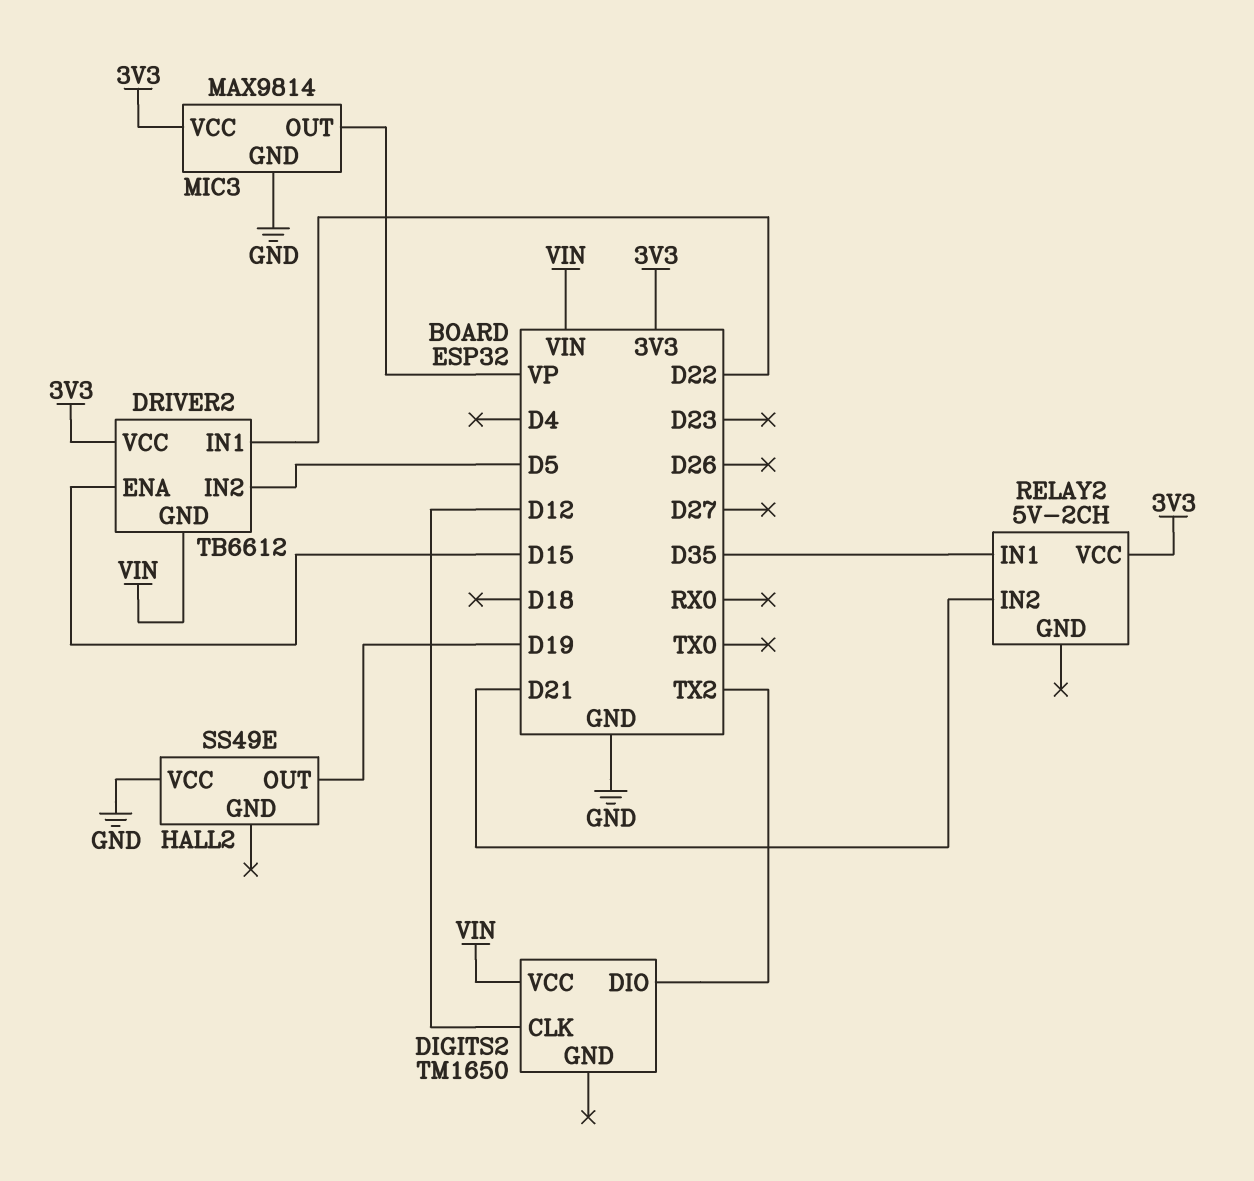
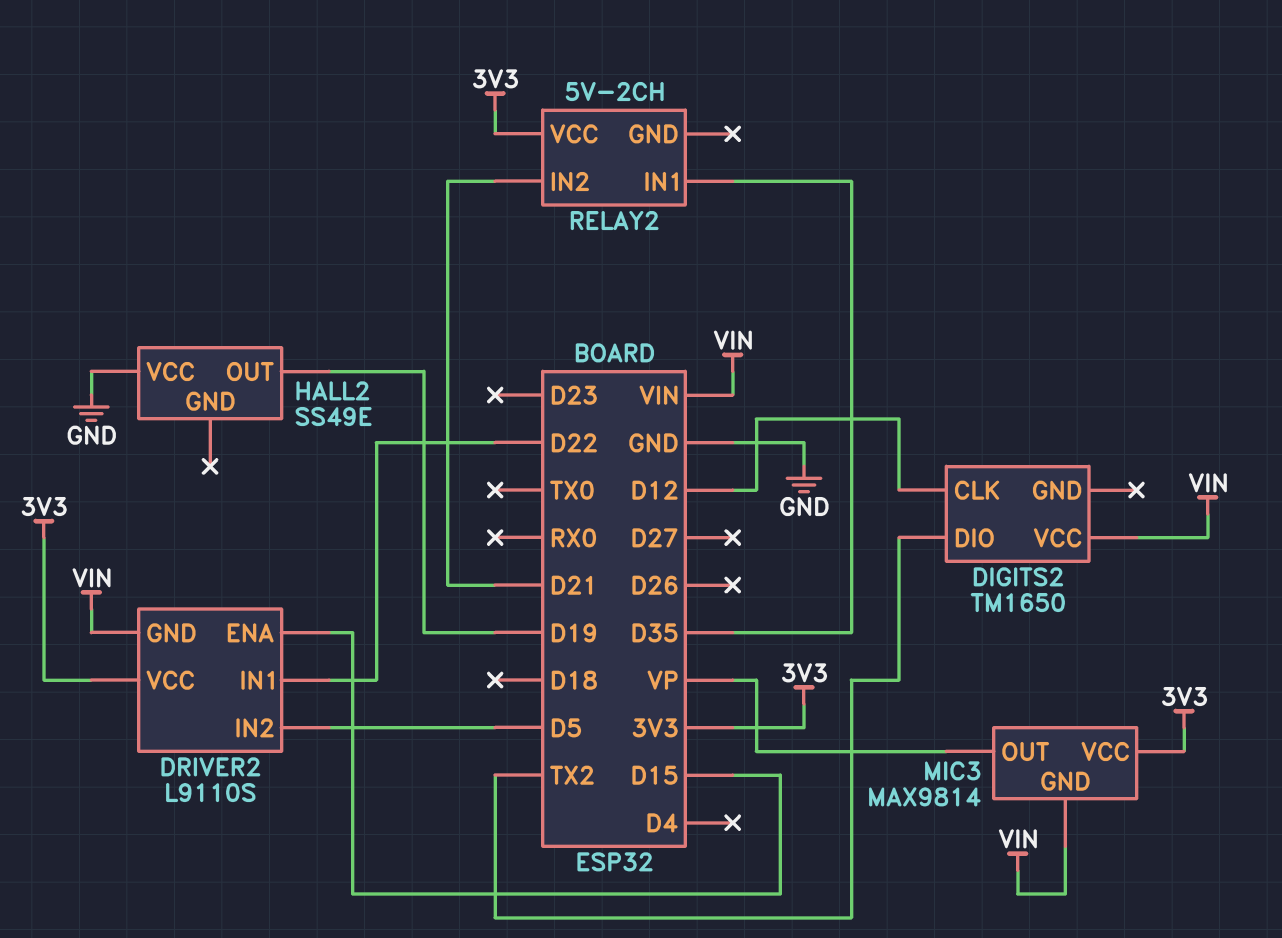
DRIVER2: TB6612 -> L9110S
MIC3 pin GND: GND -> VIN

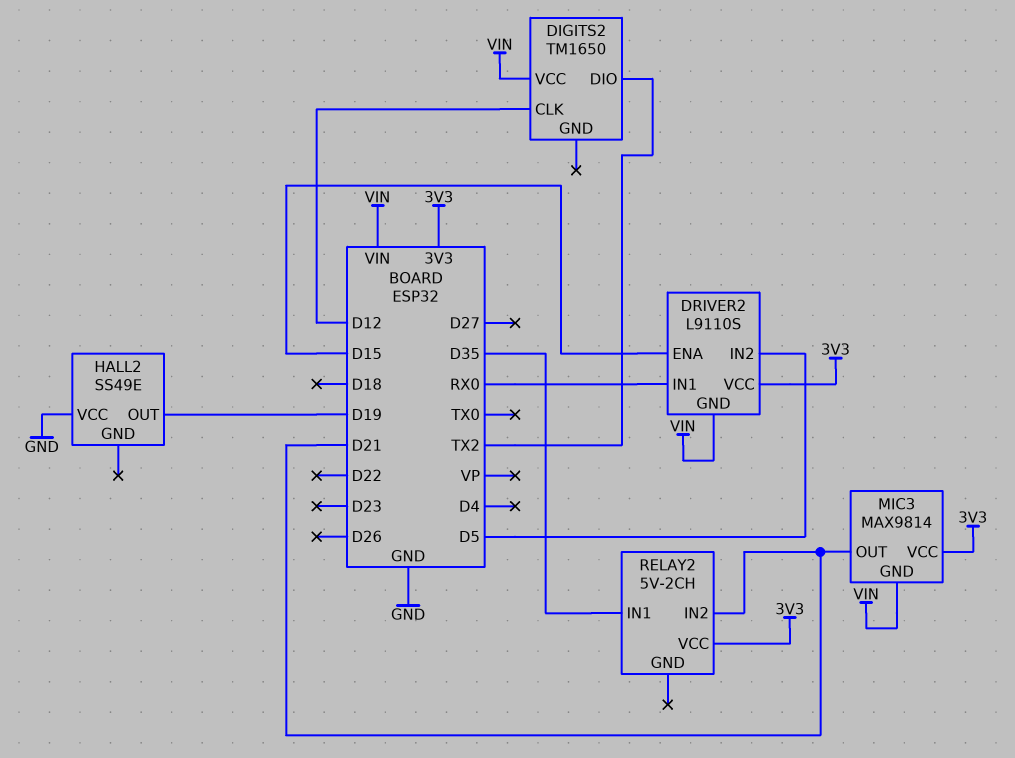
DRIVER2 pin IN1: D22 -> RX0
MIC3 pin OUT: VP -> D21

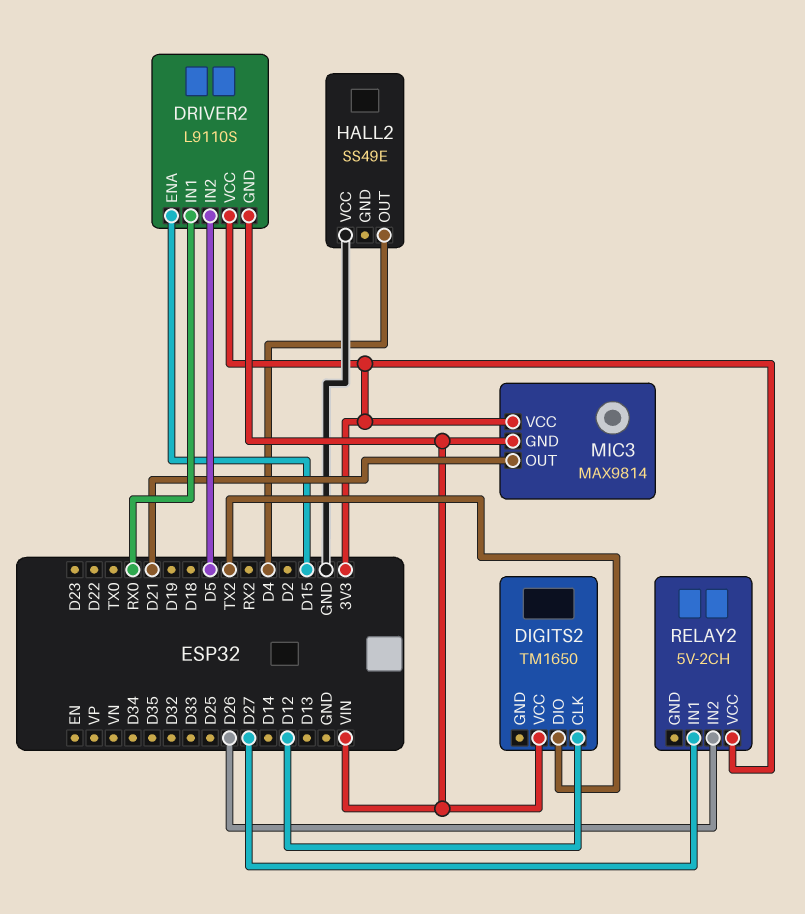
HALL2 pin OUT: D19 -> D4
RELAY2 pin IN1: D35 -> D27
RELAY2 pin IN2: D21 -> D26

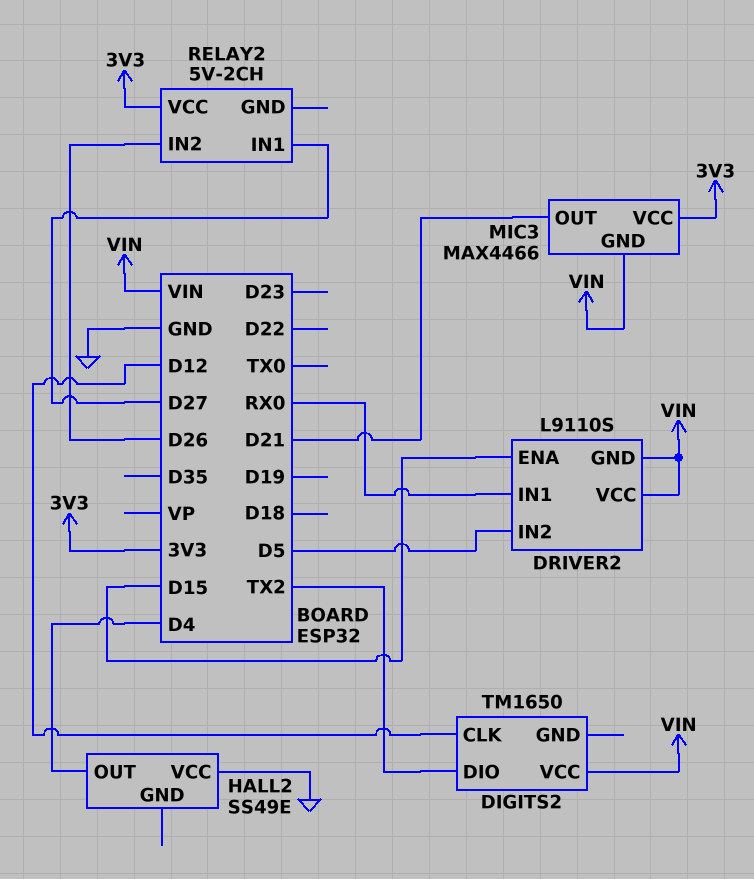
DRIVER2 pin VCC: 3V3 -> VIN
MIC3: MAX9814 -> MAX4466

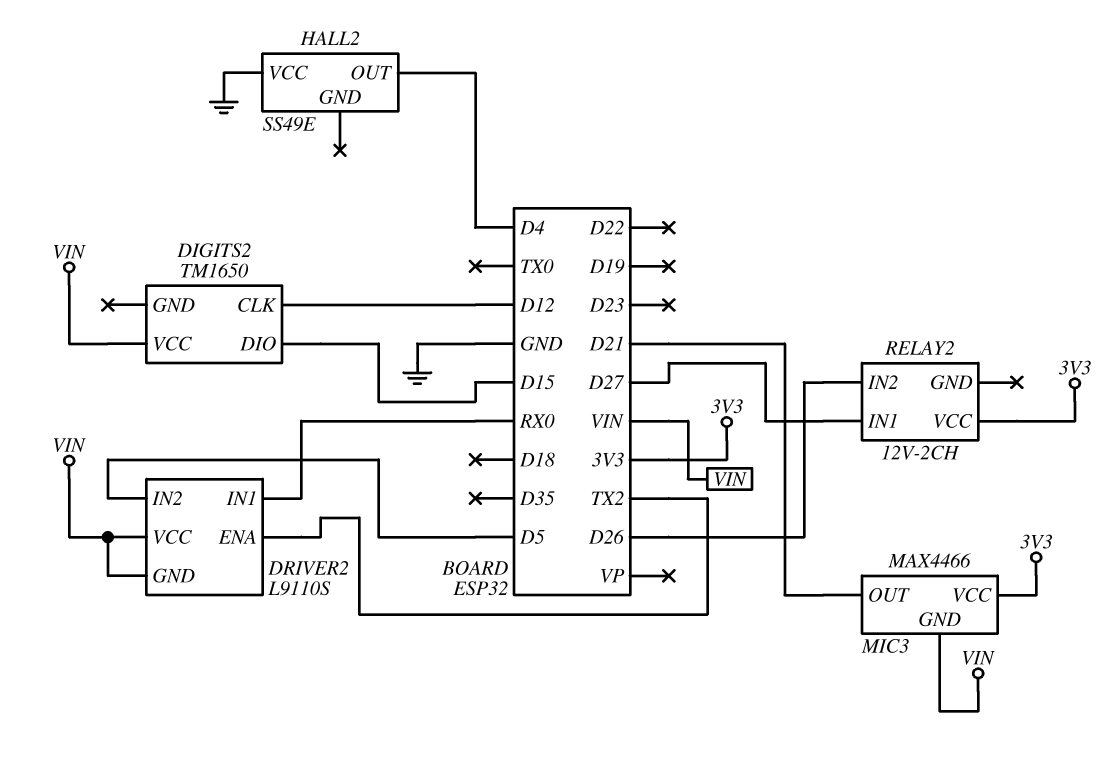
DIGITS2 pin DIO: TX2 -> D15
DRIVER2 pin ENA: D15 -> TX2
RELAY2: 5V-2CH -> 12V-2CH

